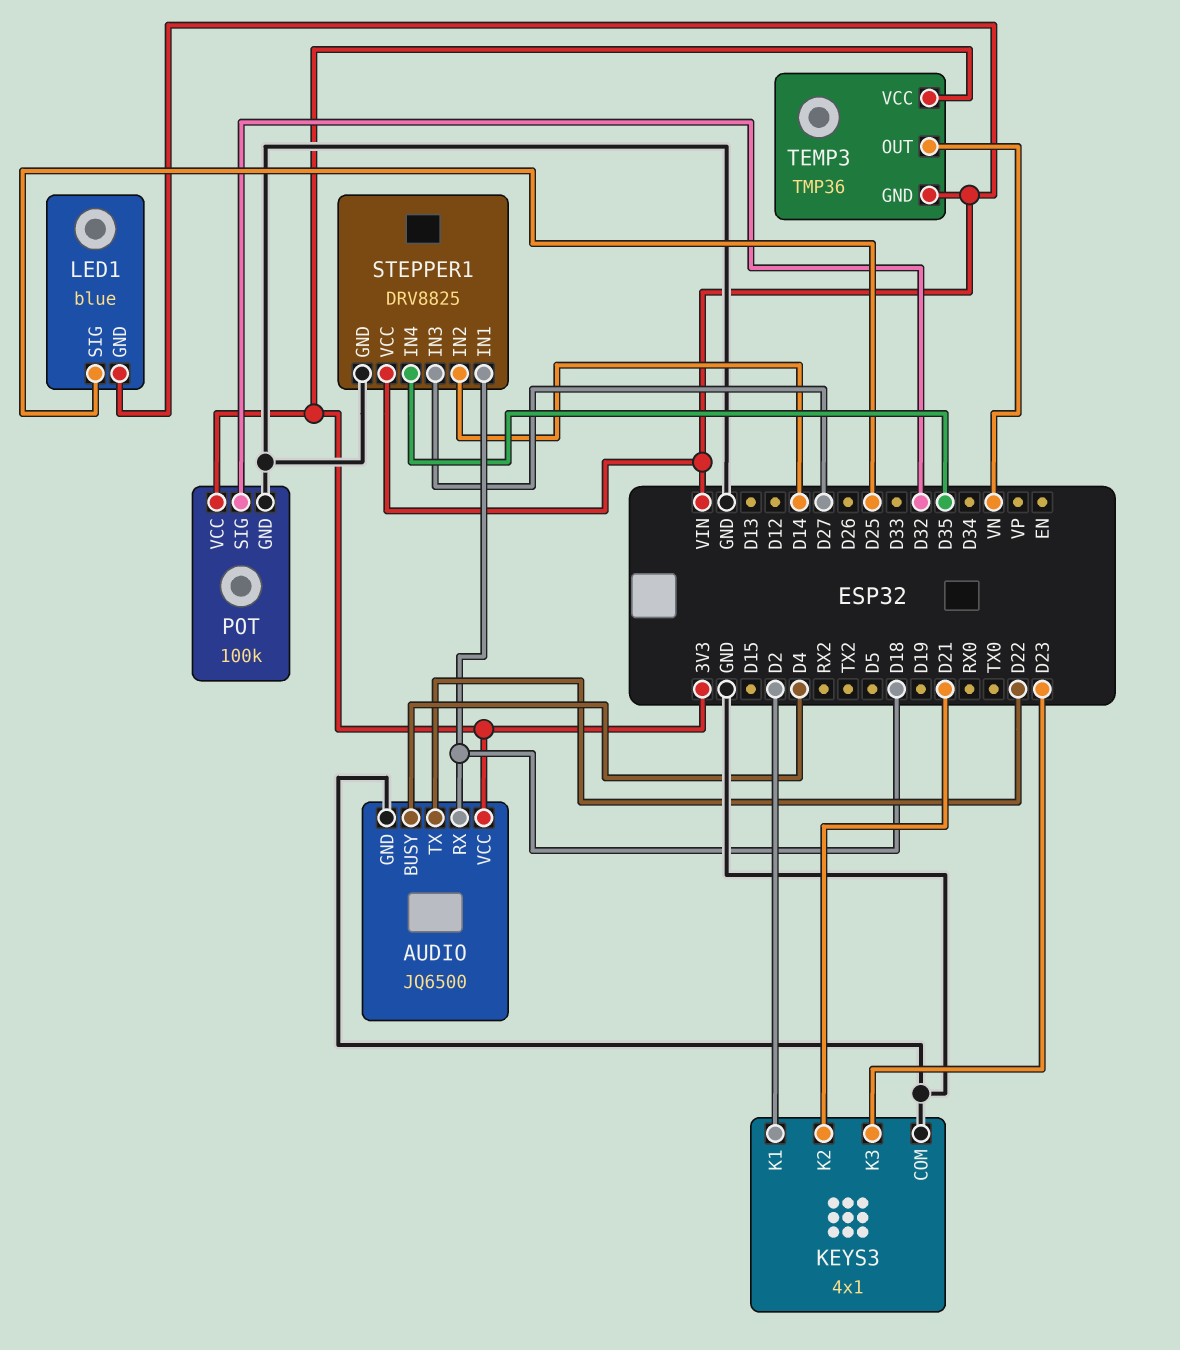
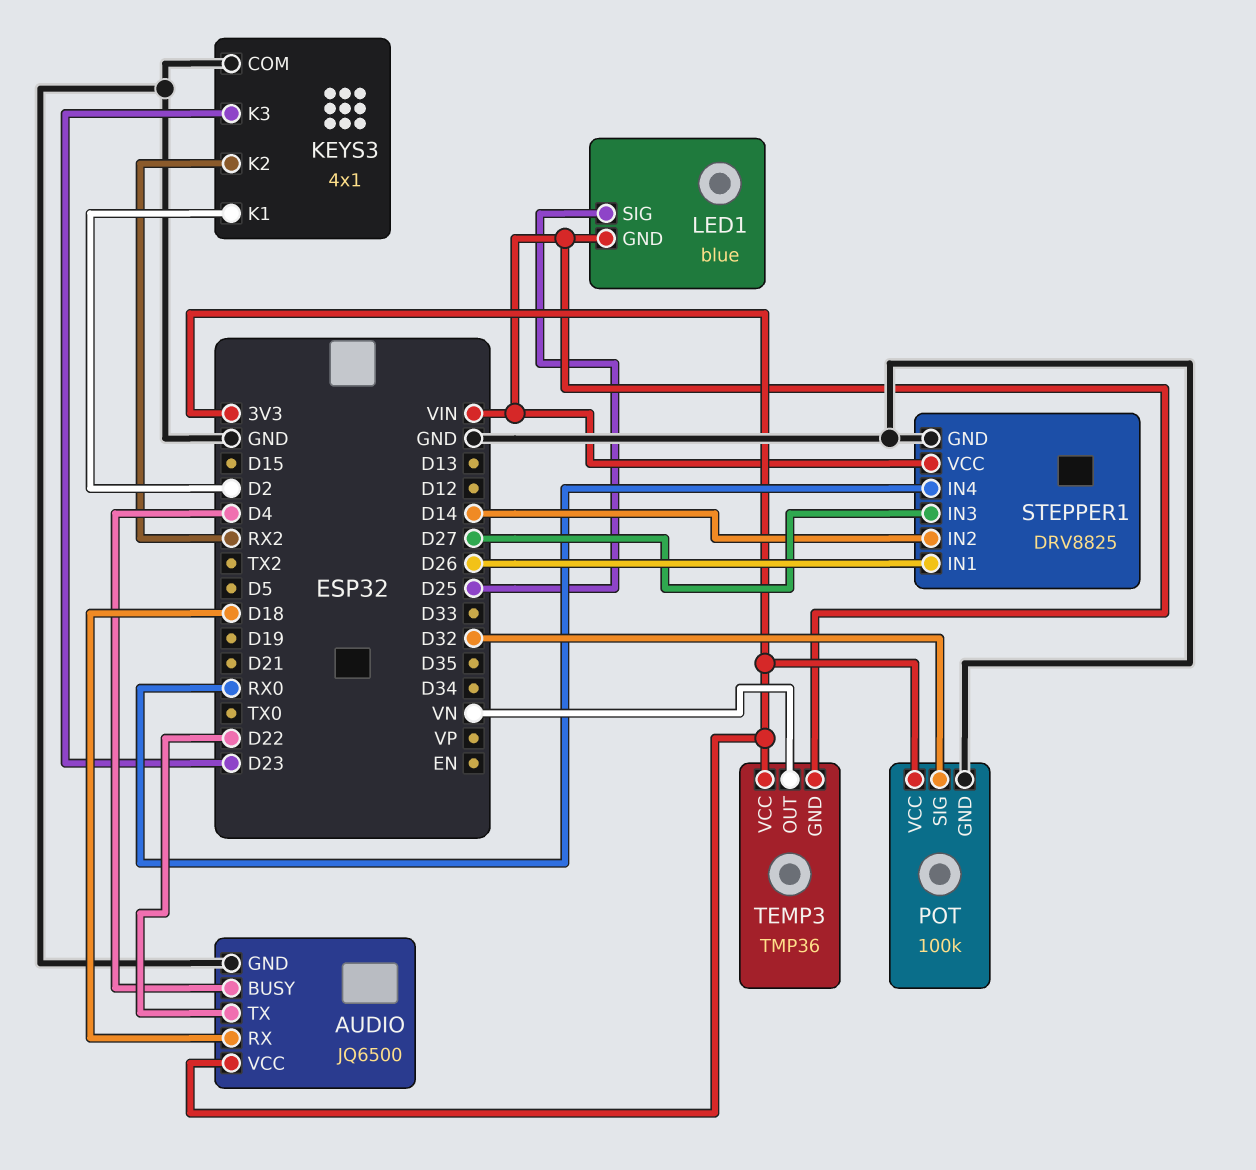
KEYS3 pin K2: D21 -> RX2
STEPPER1 pin IN1: D18 -> D26
STEPPER1 pin IN4: D35 -> RX0

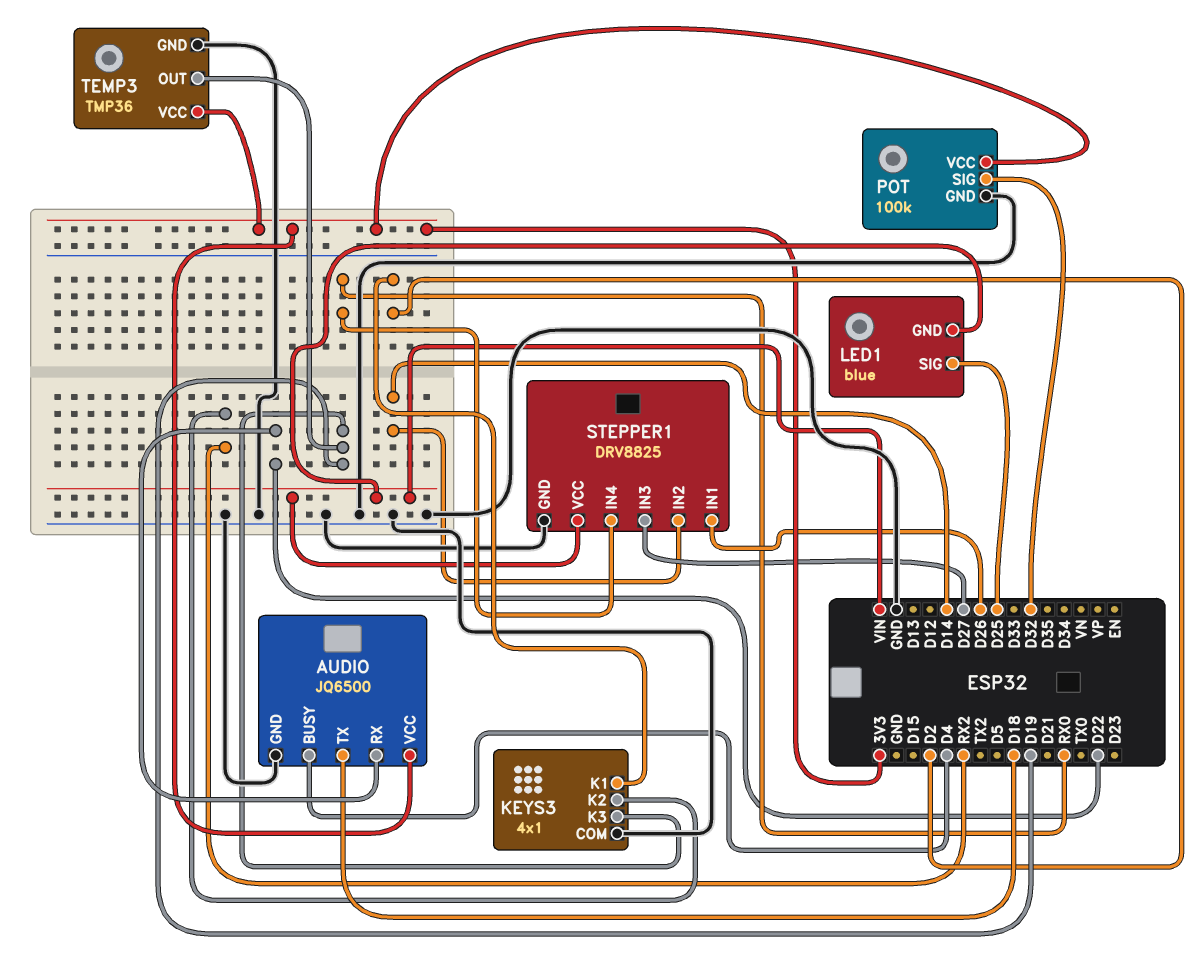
AUDIO pin RX: D18 -> D22
AUDIO pin TX: D22 -> D18
KEYS3 pin K3: D23 -> D19
TEMP3 pin GND: VIN -> GND
TEMP3 pin OUT: VN -> D19

